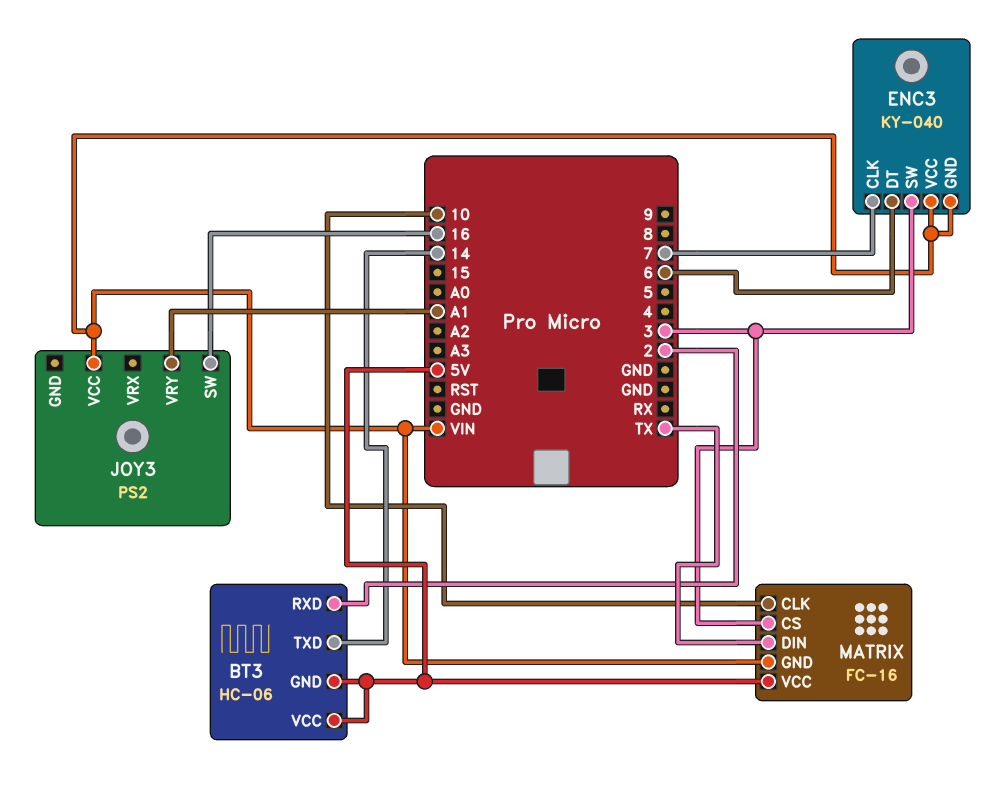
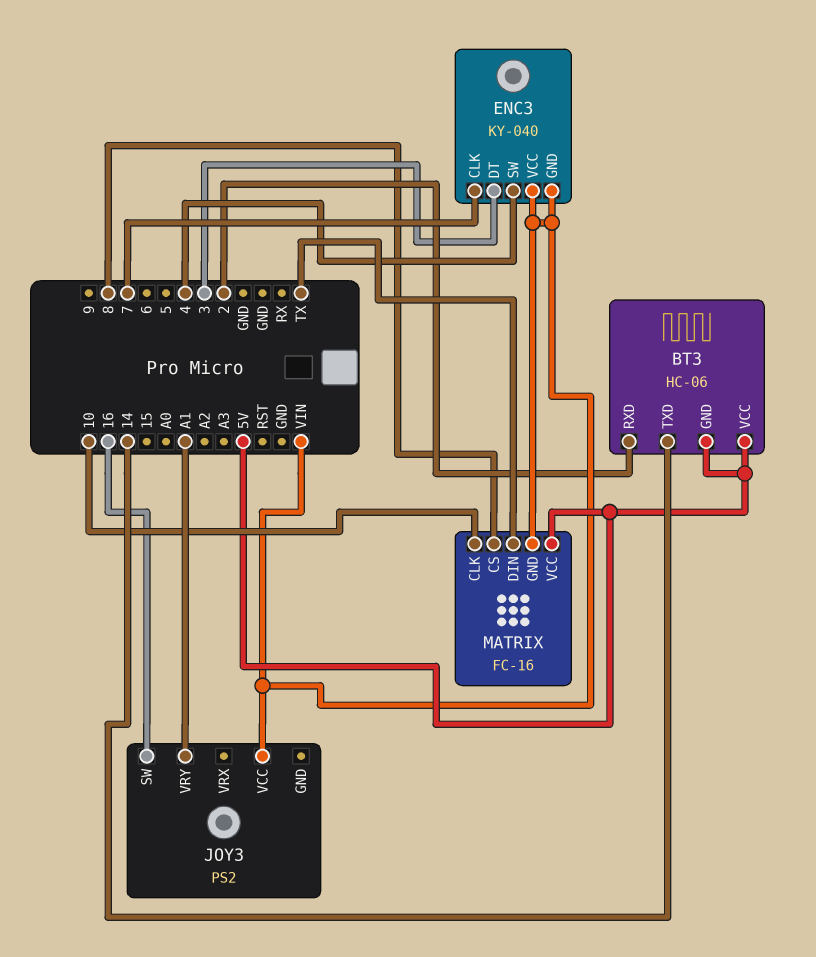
ENC3 pin DT: 6 -> 3
ENC3 pin SW: 3 -> 4
MATRIX pin CS: 3 -> 8

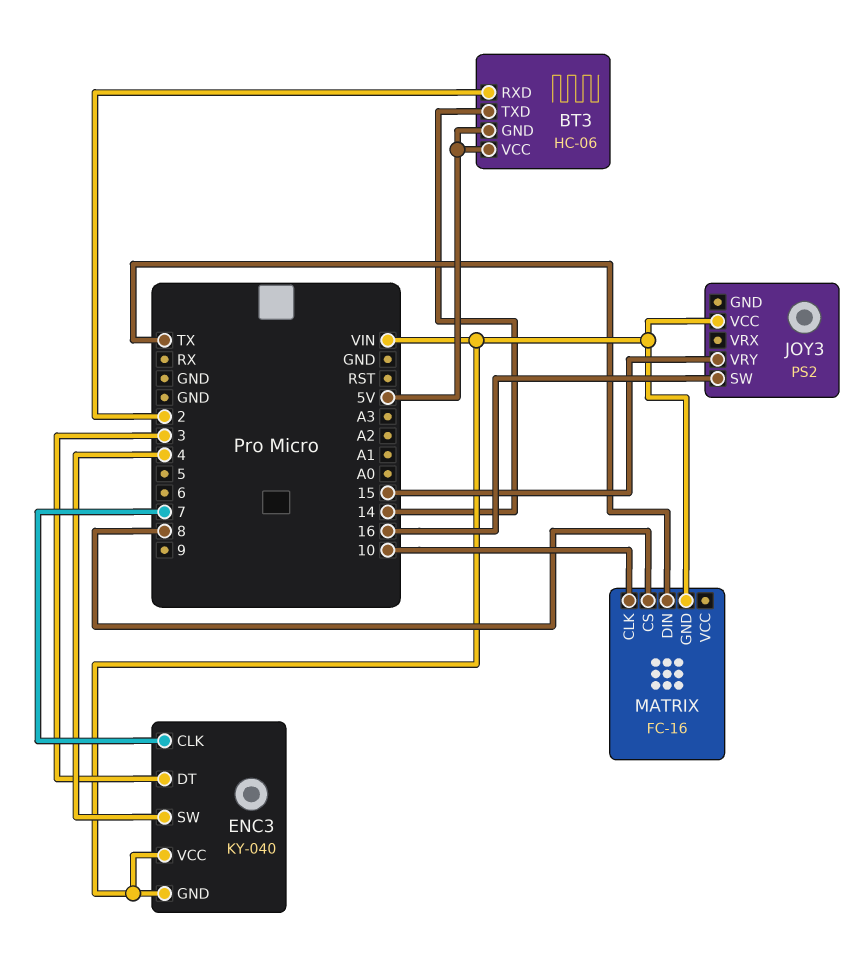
JOY3 pin VRY: A1 -> 15
MATRIX pin VCC: 5V -> none

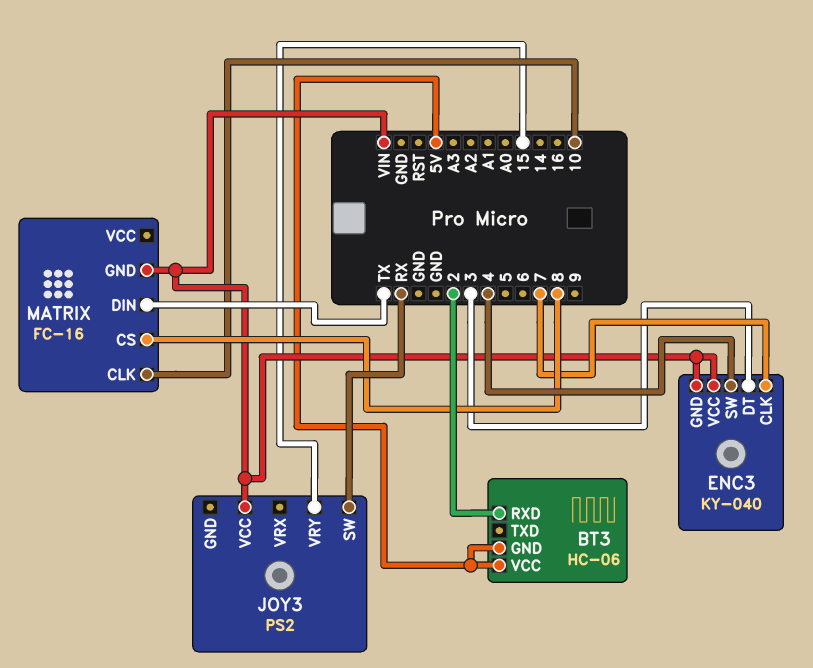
BT3 pin TXD: 14 -> none
JOY3 pin SW: 16 -> RX

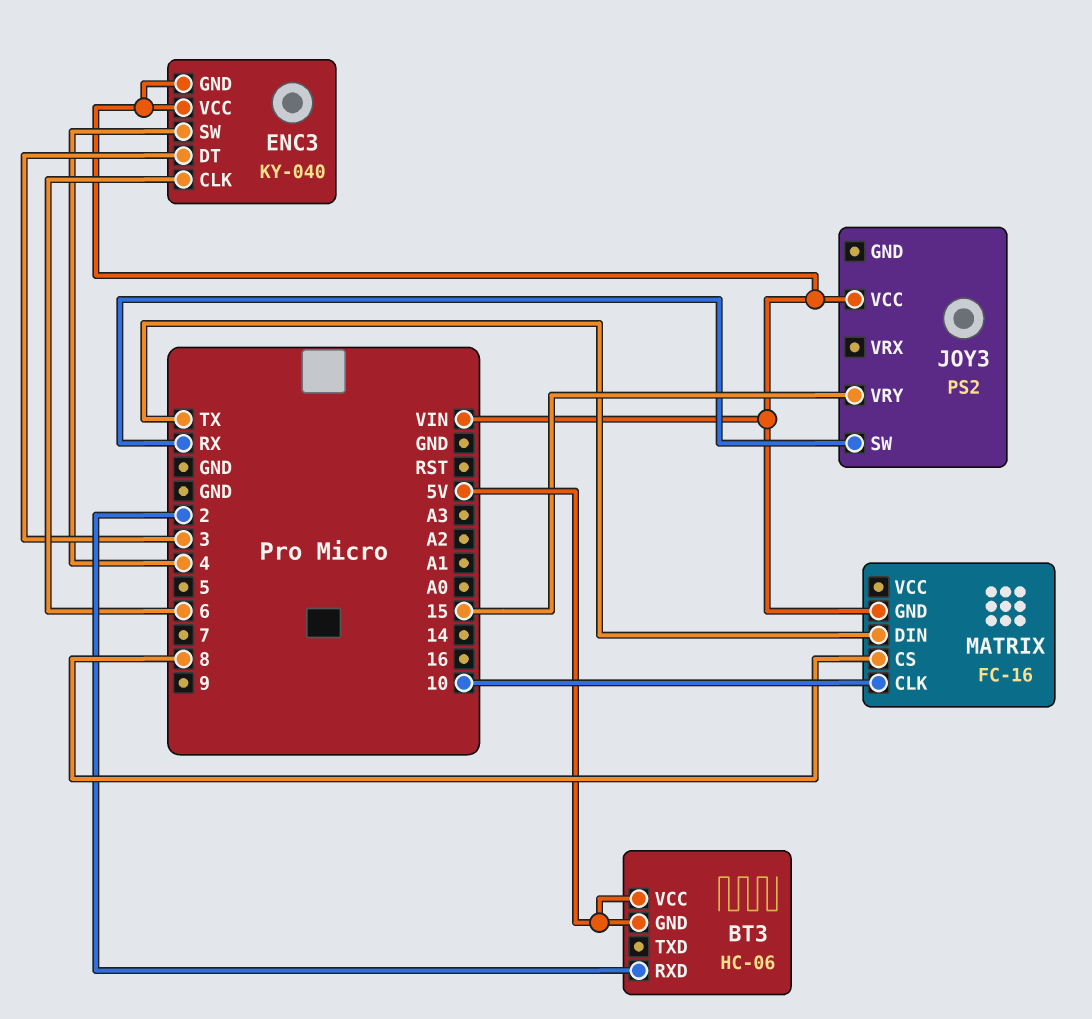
ENC3 pin CLK: 7 -> 6

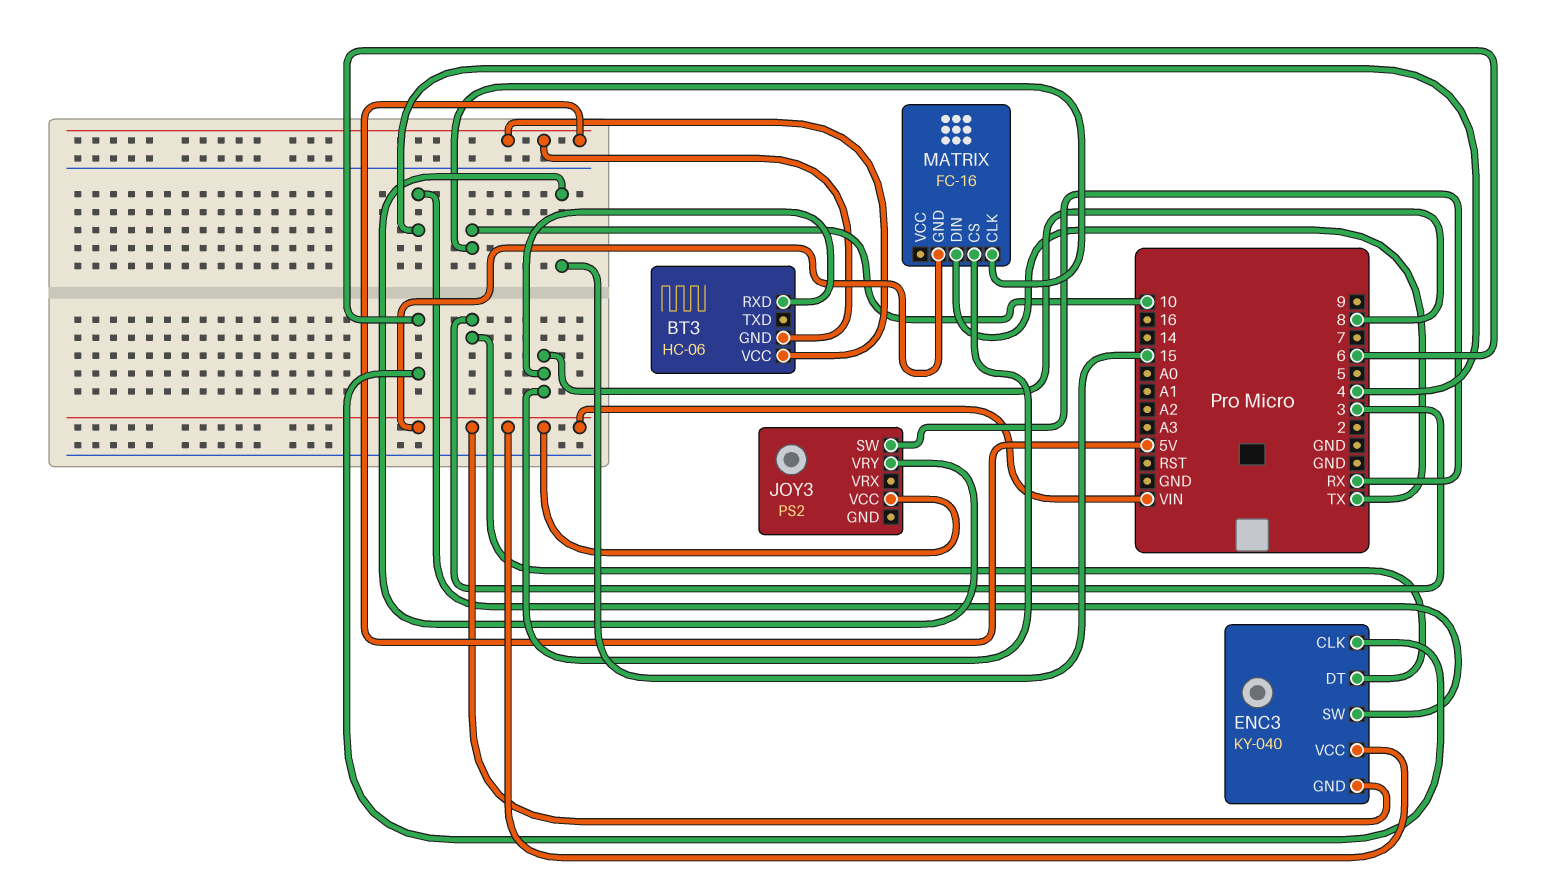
BT3 pin RXD: 2 -> 8

